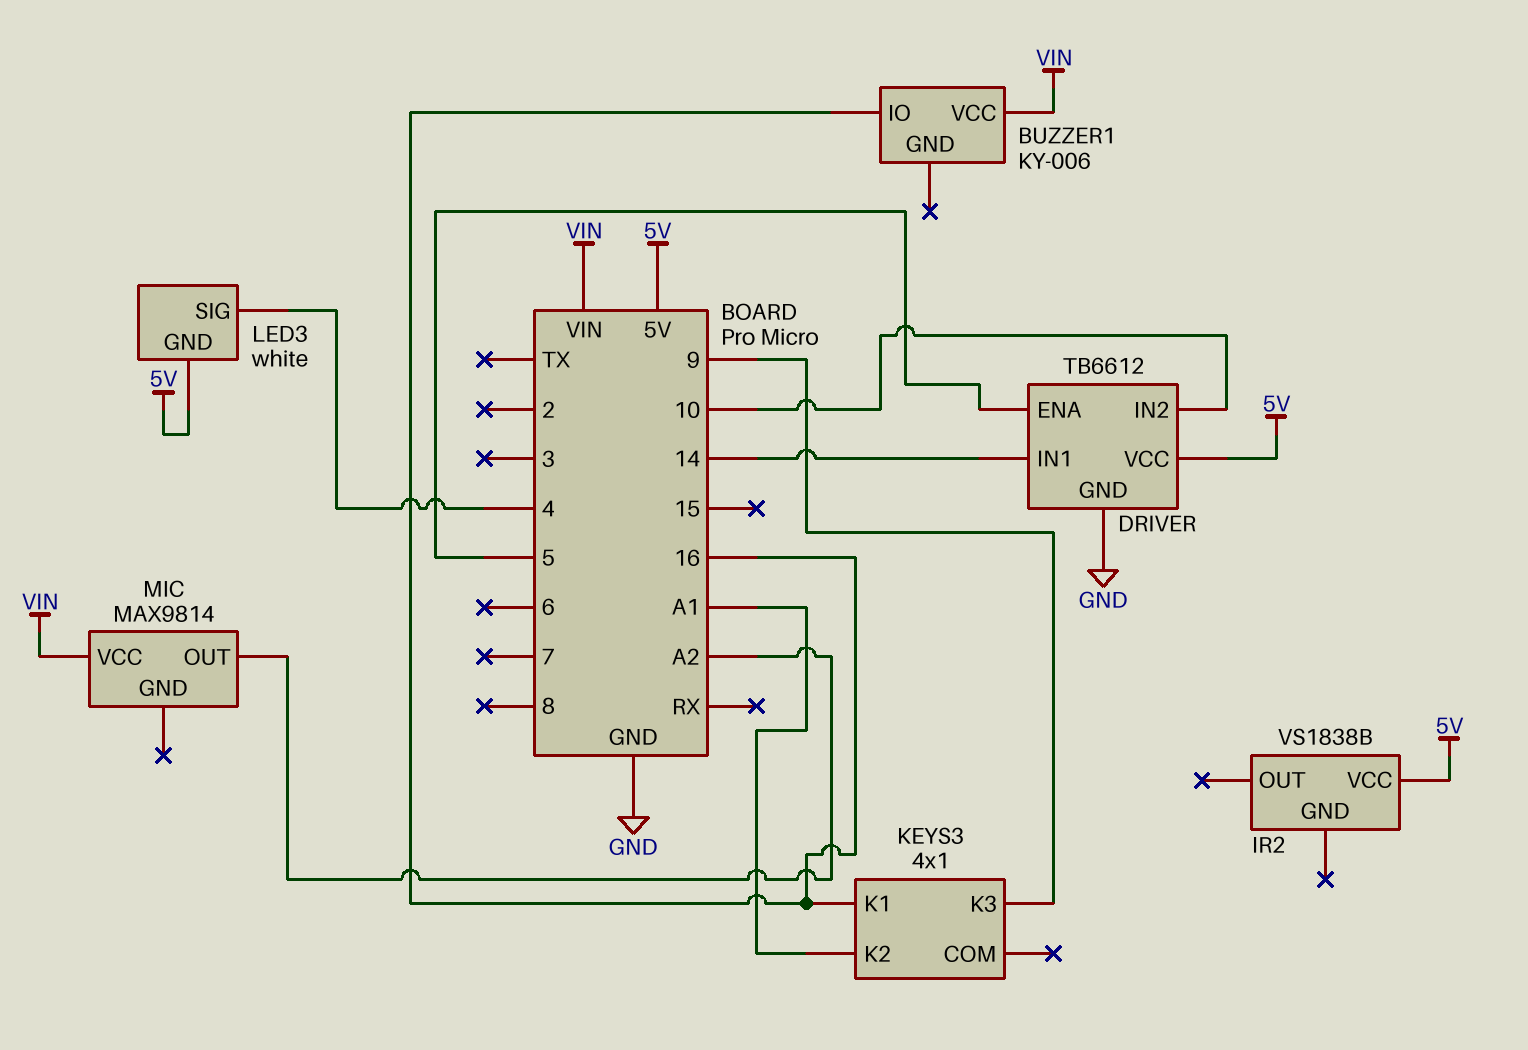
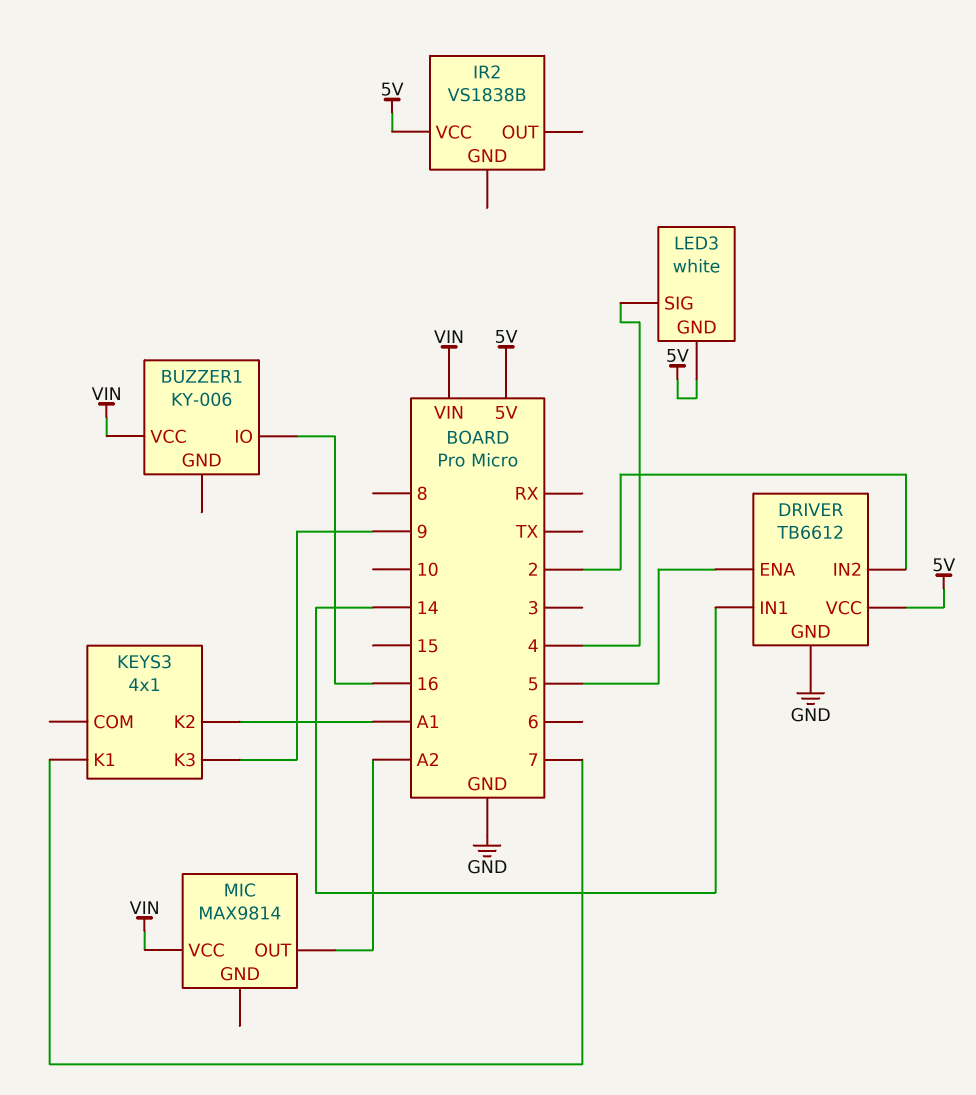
DRIVER pin IN2: 10 -> 2
KEYS3 pin K1: 16 -> 7

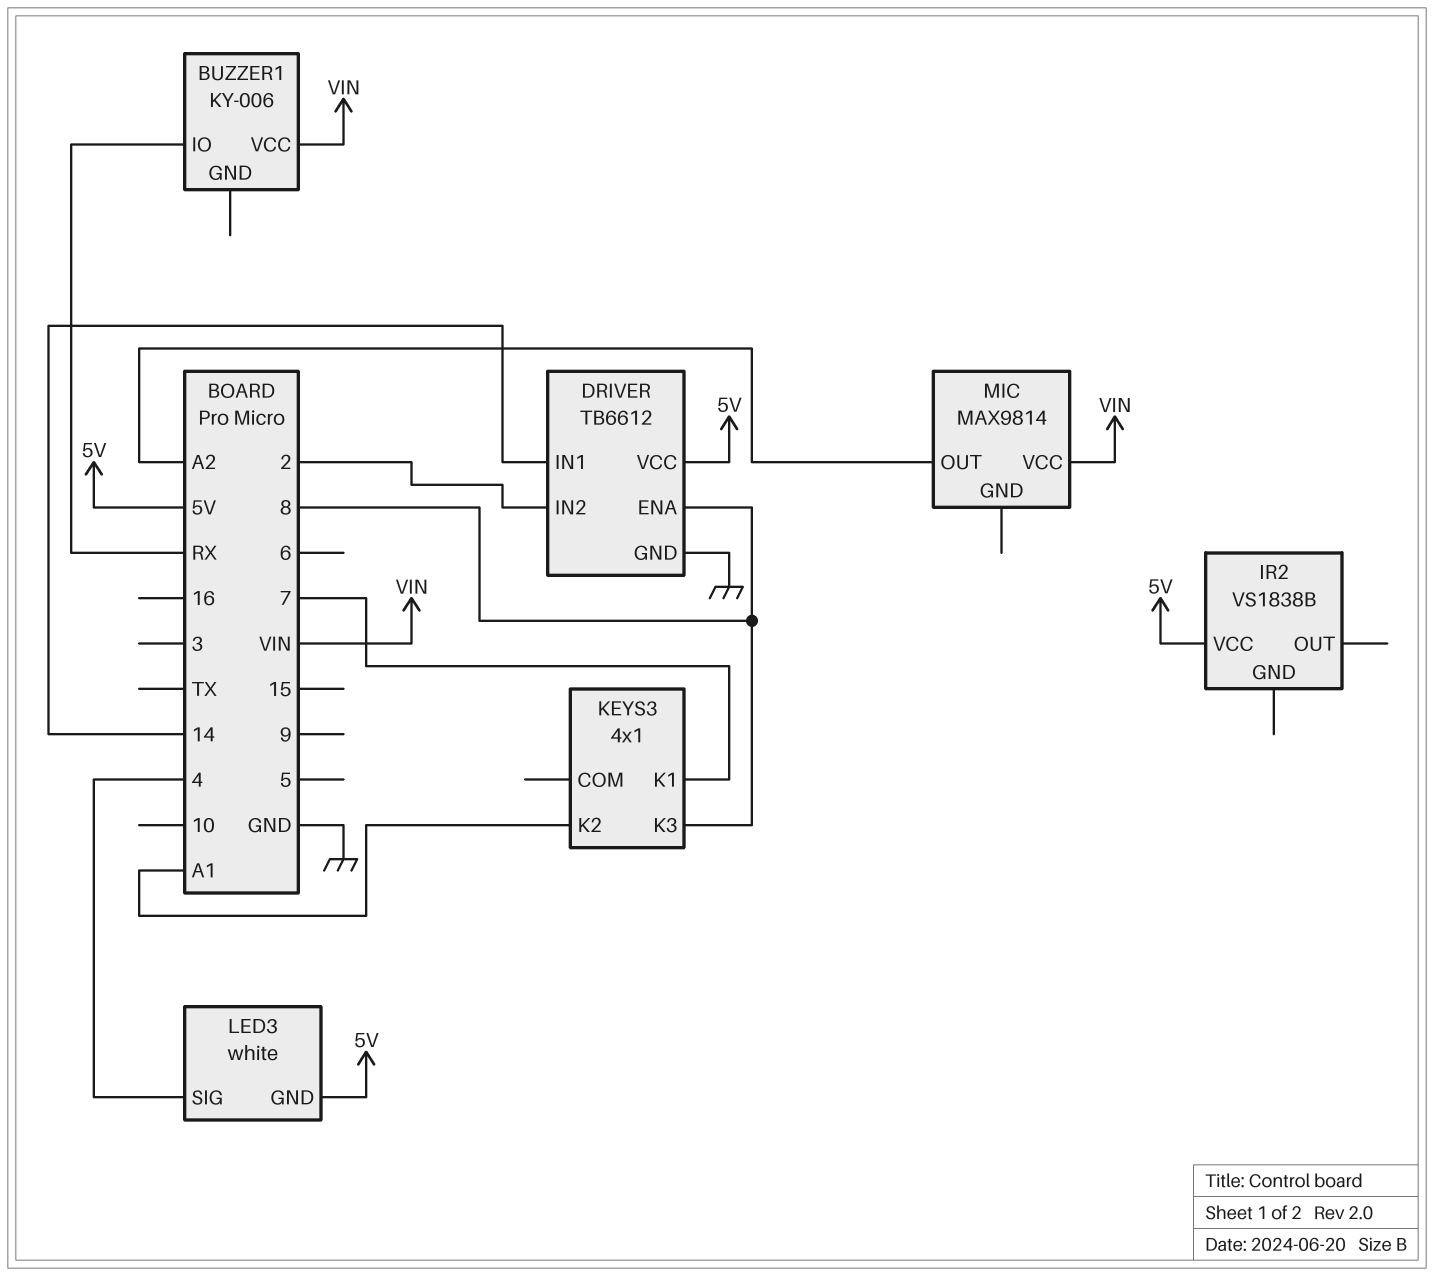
BUZZER1 pin IO: 16 -> RX
DRIVER pin ENA: 5 -> 8
KEYS3 pin K3: 9 -> 8

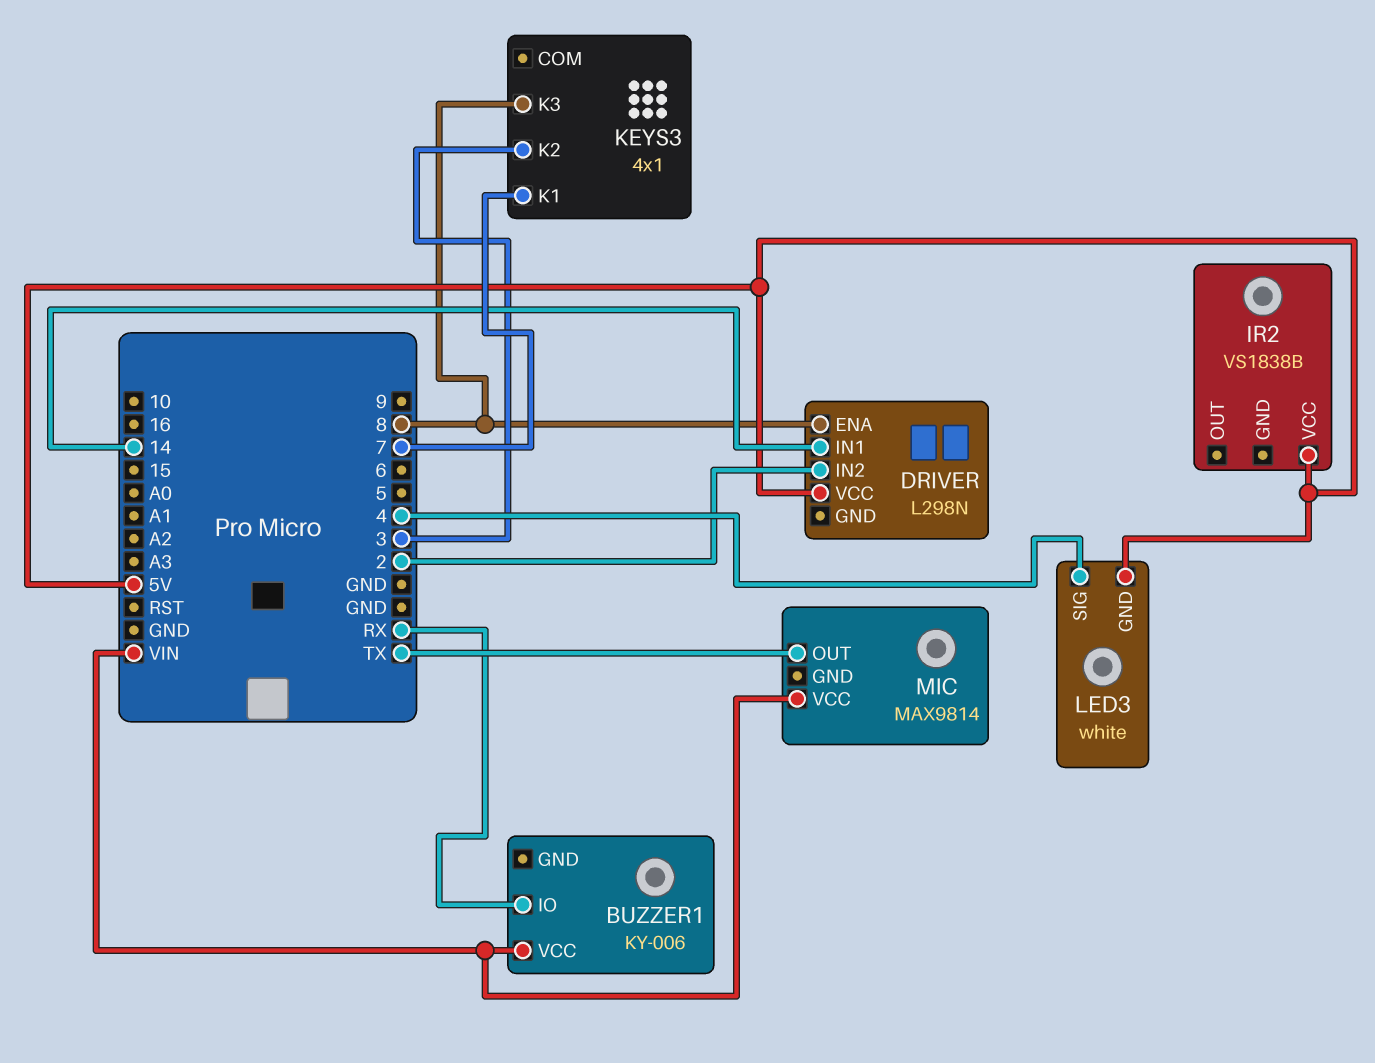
DRIVER: TB6612 -> L298N
DRIVER pin GND: GND -> none
KEYS3 pin K2: A1 -> 3
MIC pin OUT: A2 -> TX

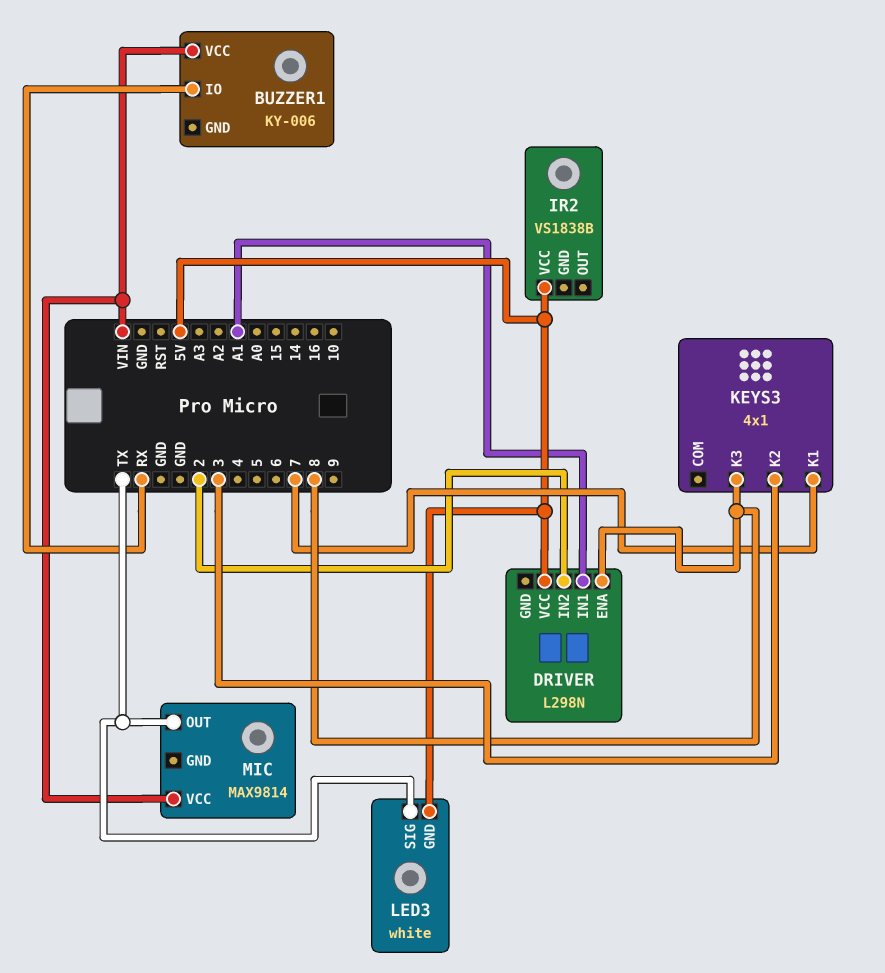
DRIVER pin IN1: 14 -> A1
LED3 pin SIG: 4 -> TX

